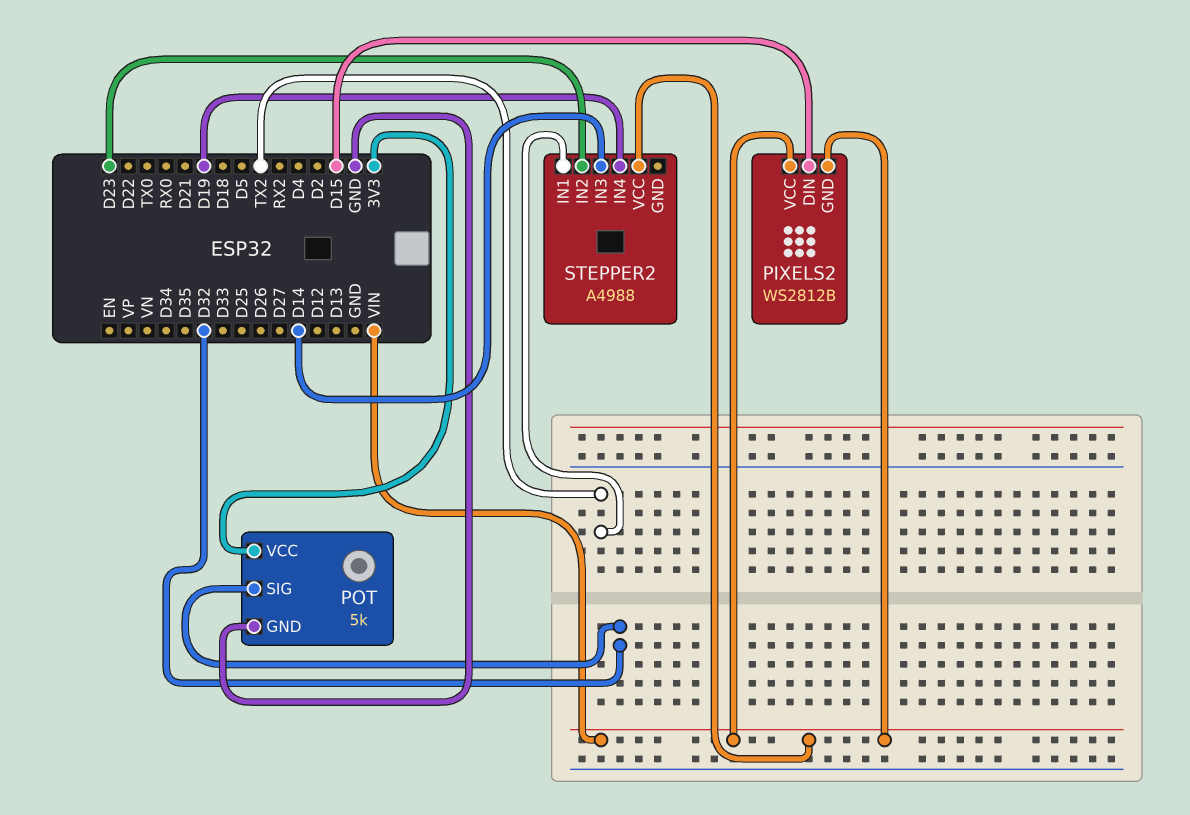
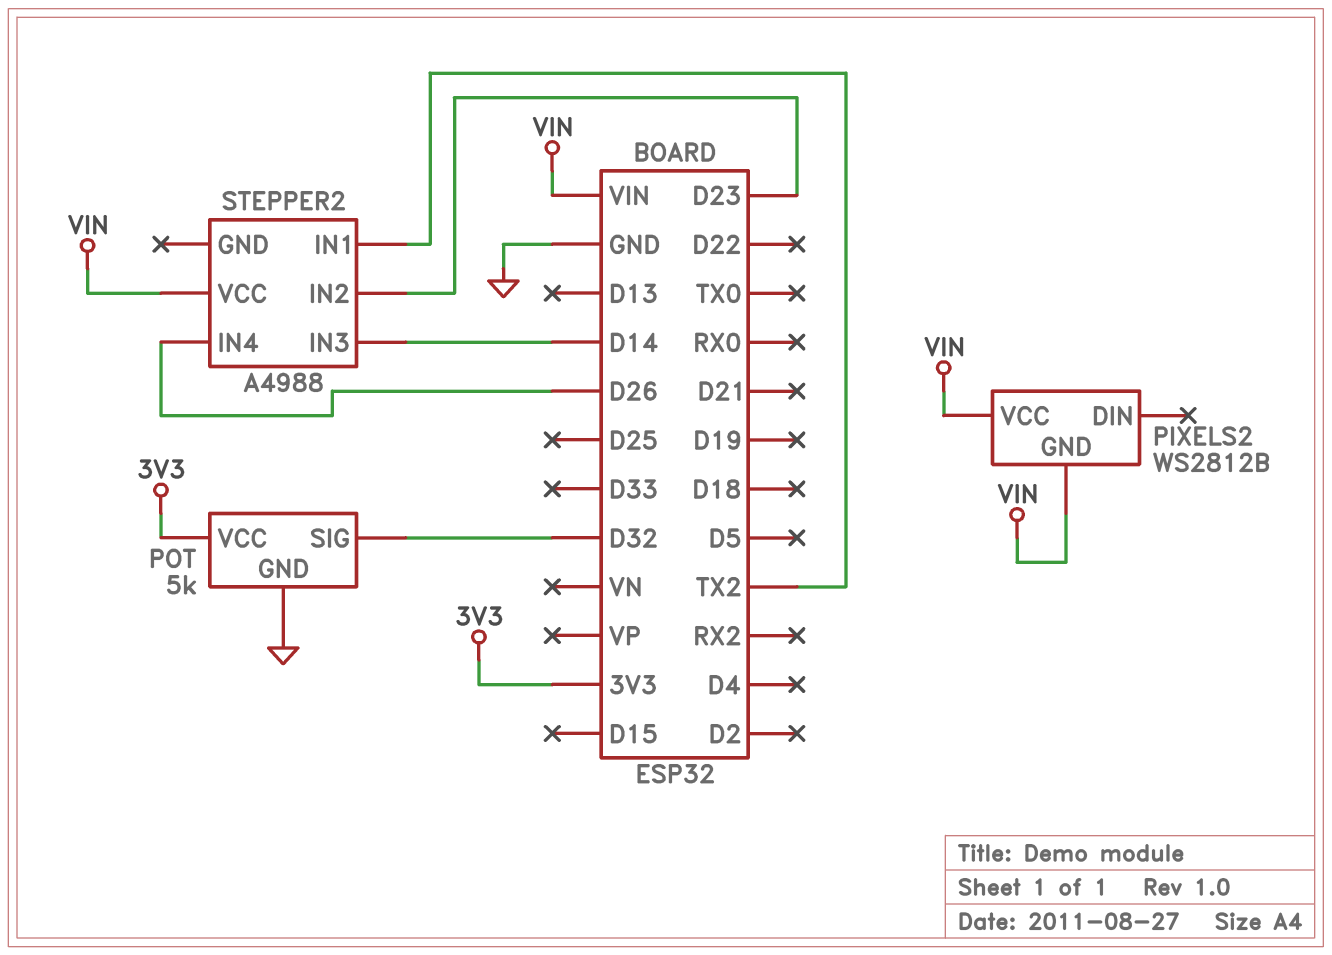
PIXELS2 pin DIN: D15 -> none
STEPPER2 pin IN4: D19 -> D26

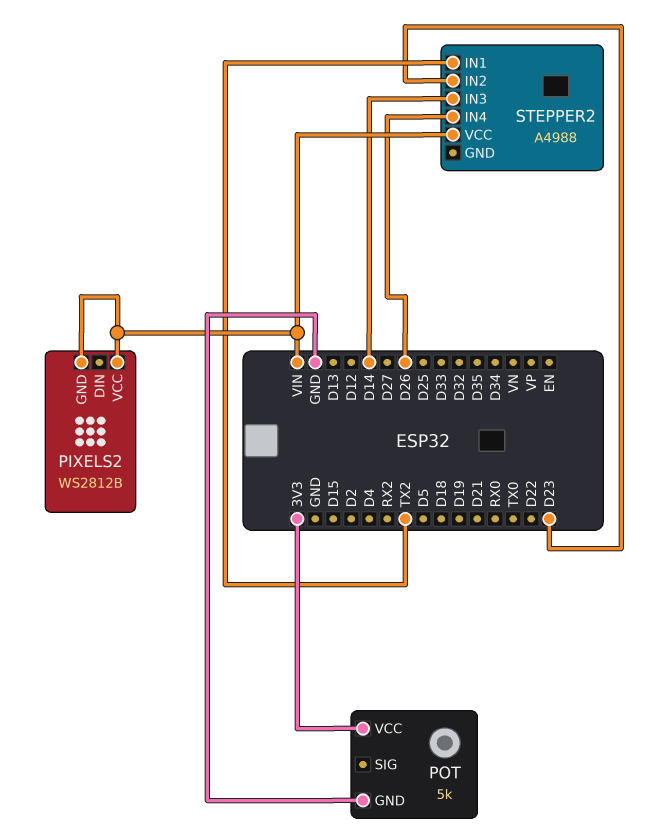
POT pin SIG: D32 -> none

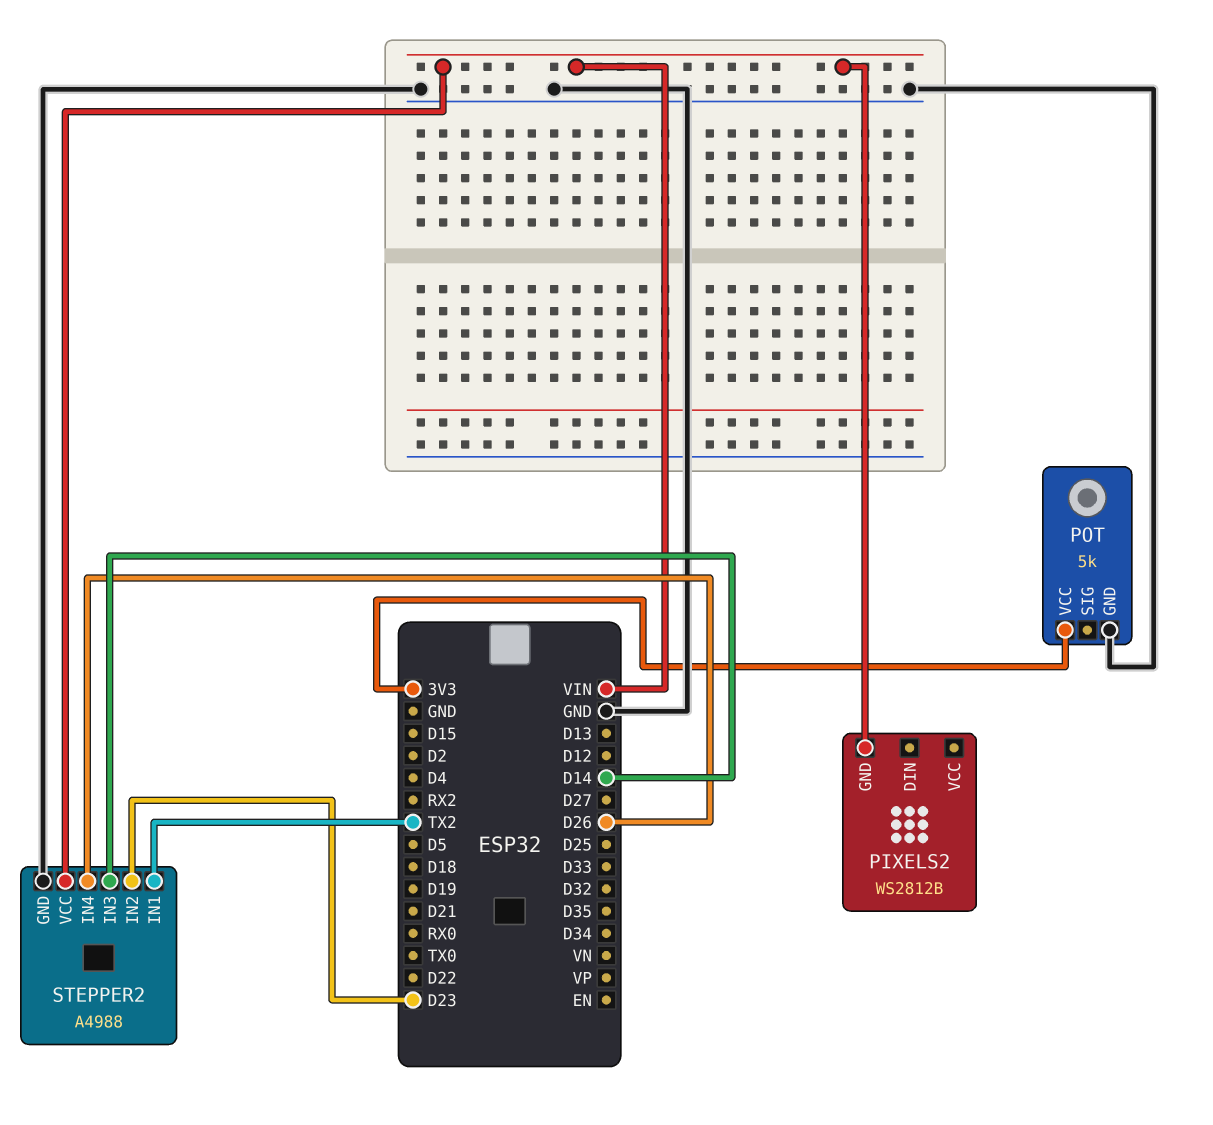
PIXELS2 pin VCC: VIN -> none
STEPPER2 pin GND: none -> GND

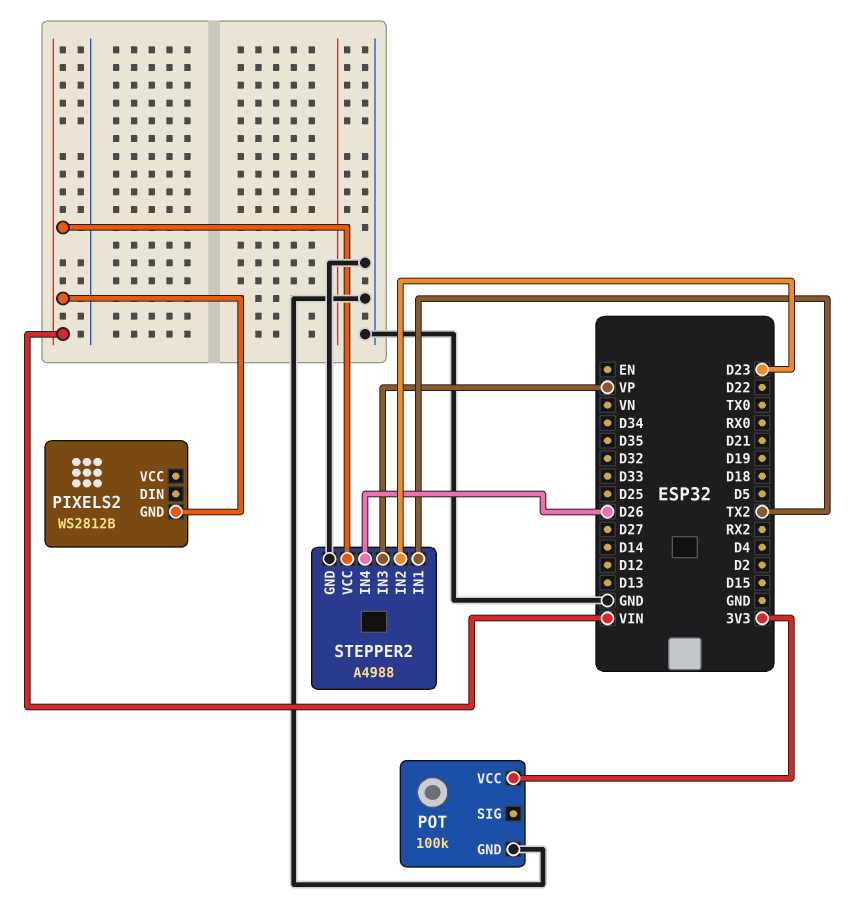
POT: 5k -> 100k
STEPPER2 pin IN3: D14 -> VP

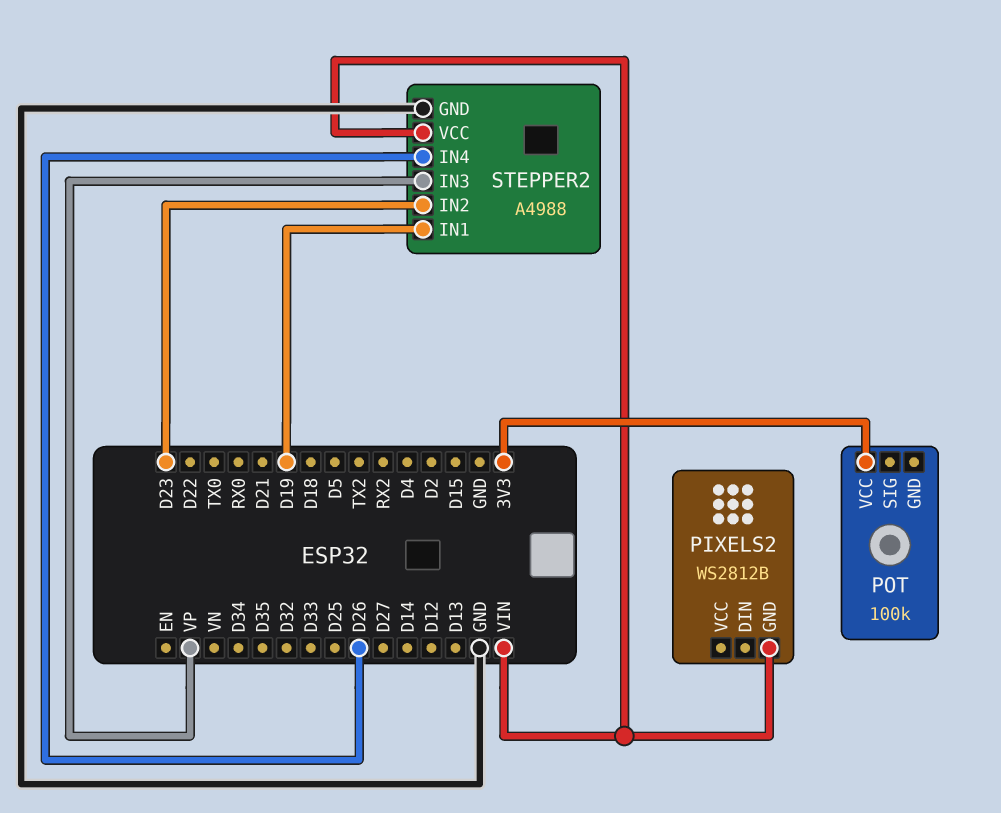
POT pin GND: GND -> none
STEPPER2 pin IN1: TX2 -> D19

